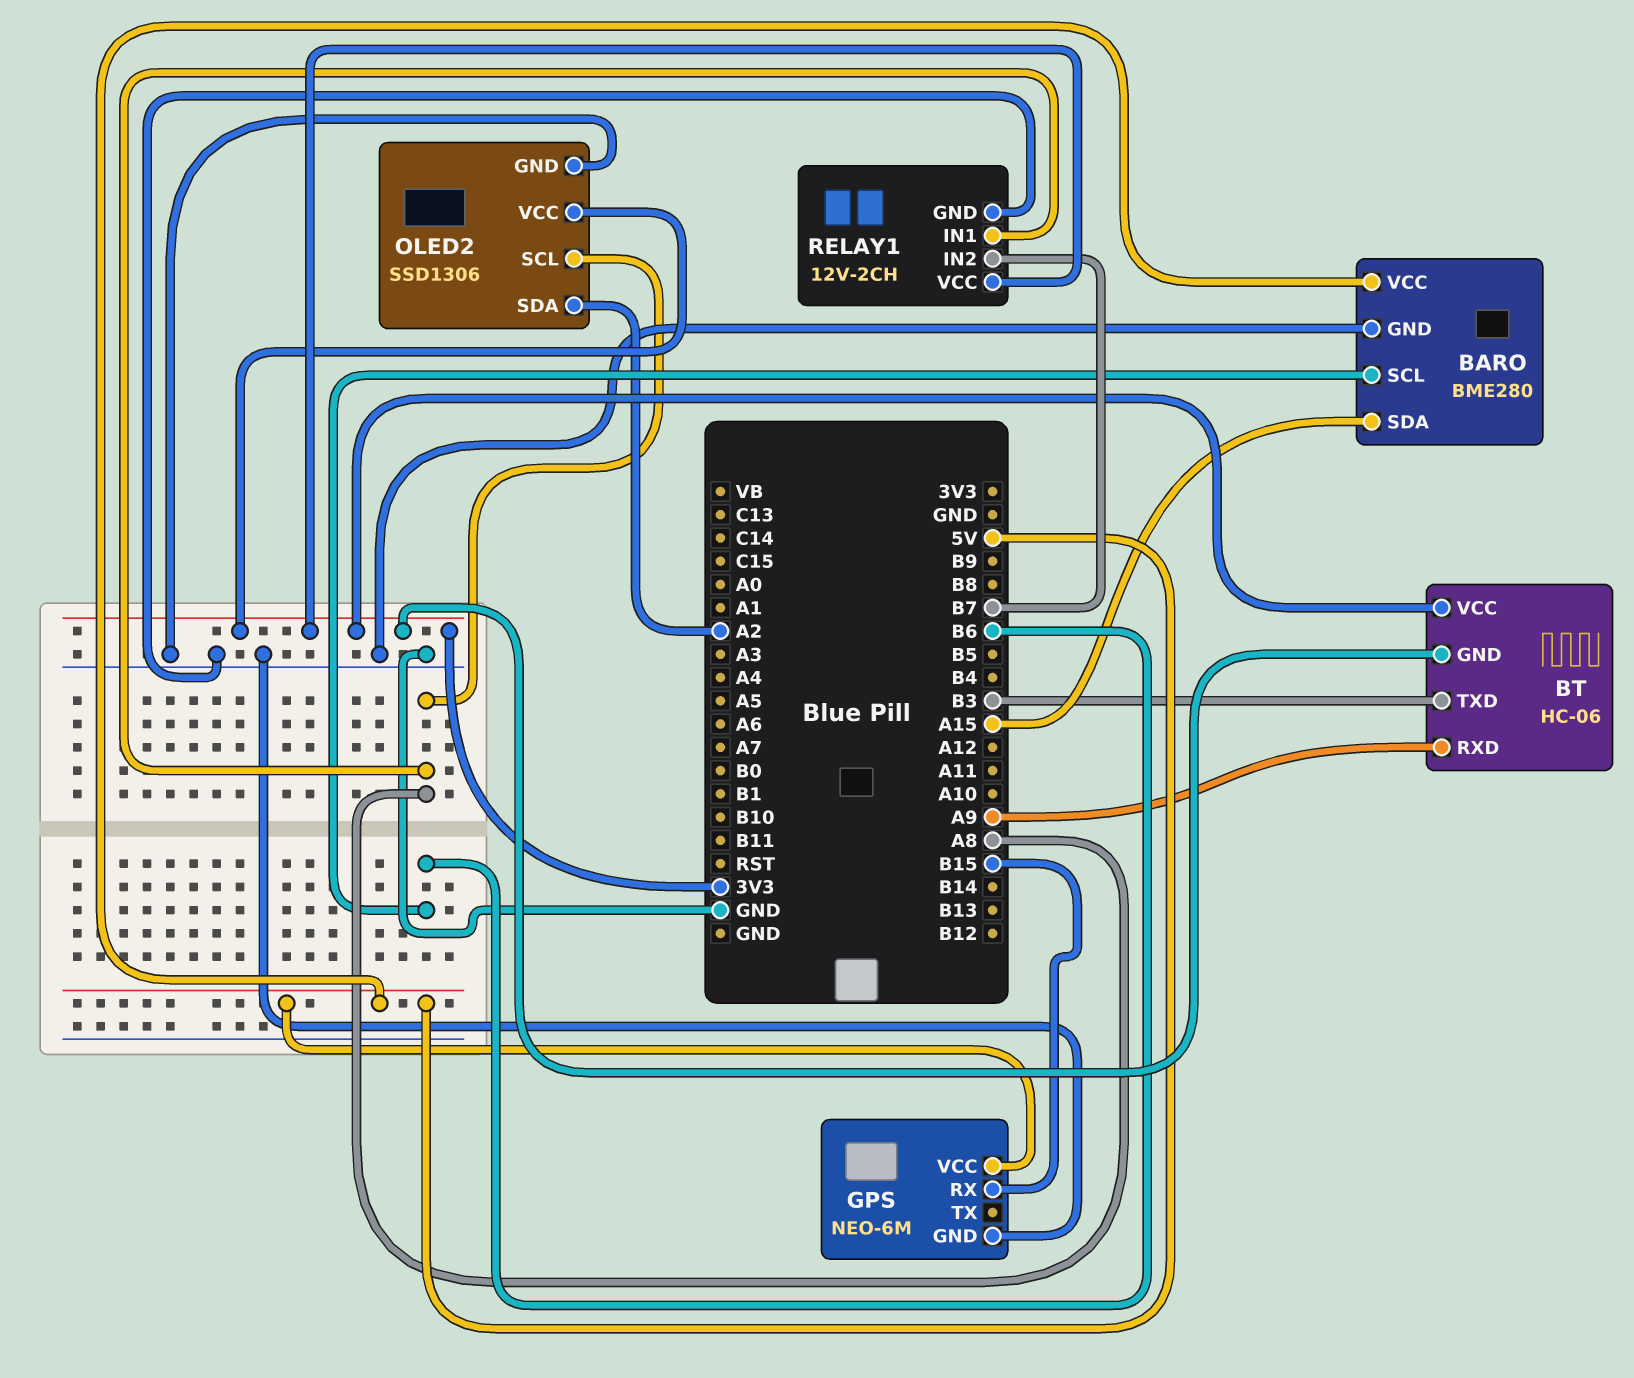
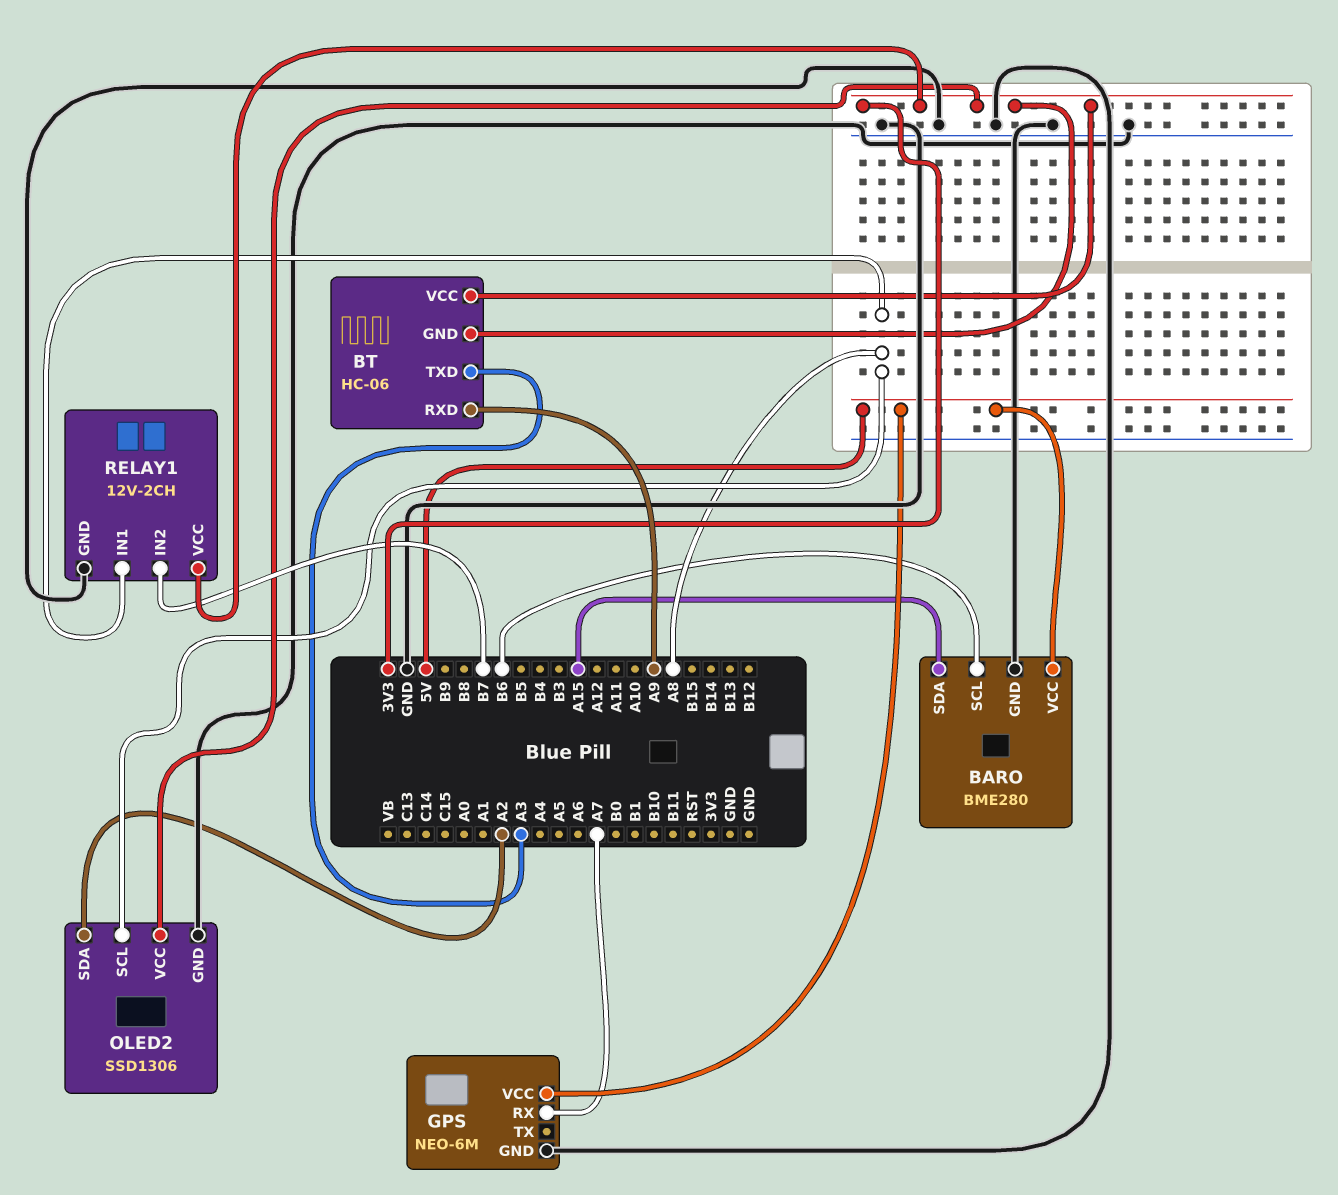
BT pin TXD: B3 -> A3
GPS pin RX: B15 -> A7

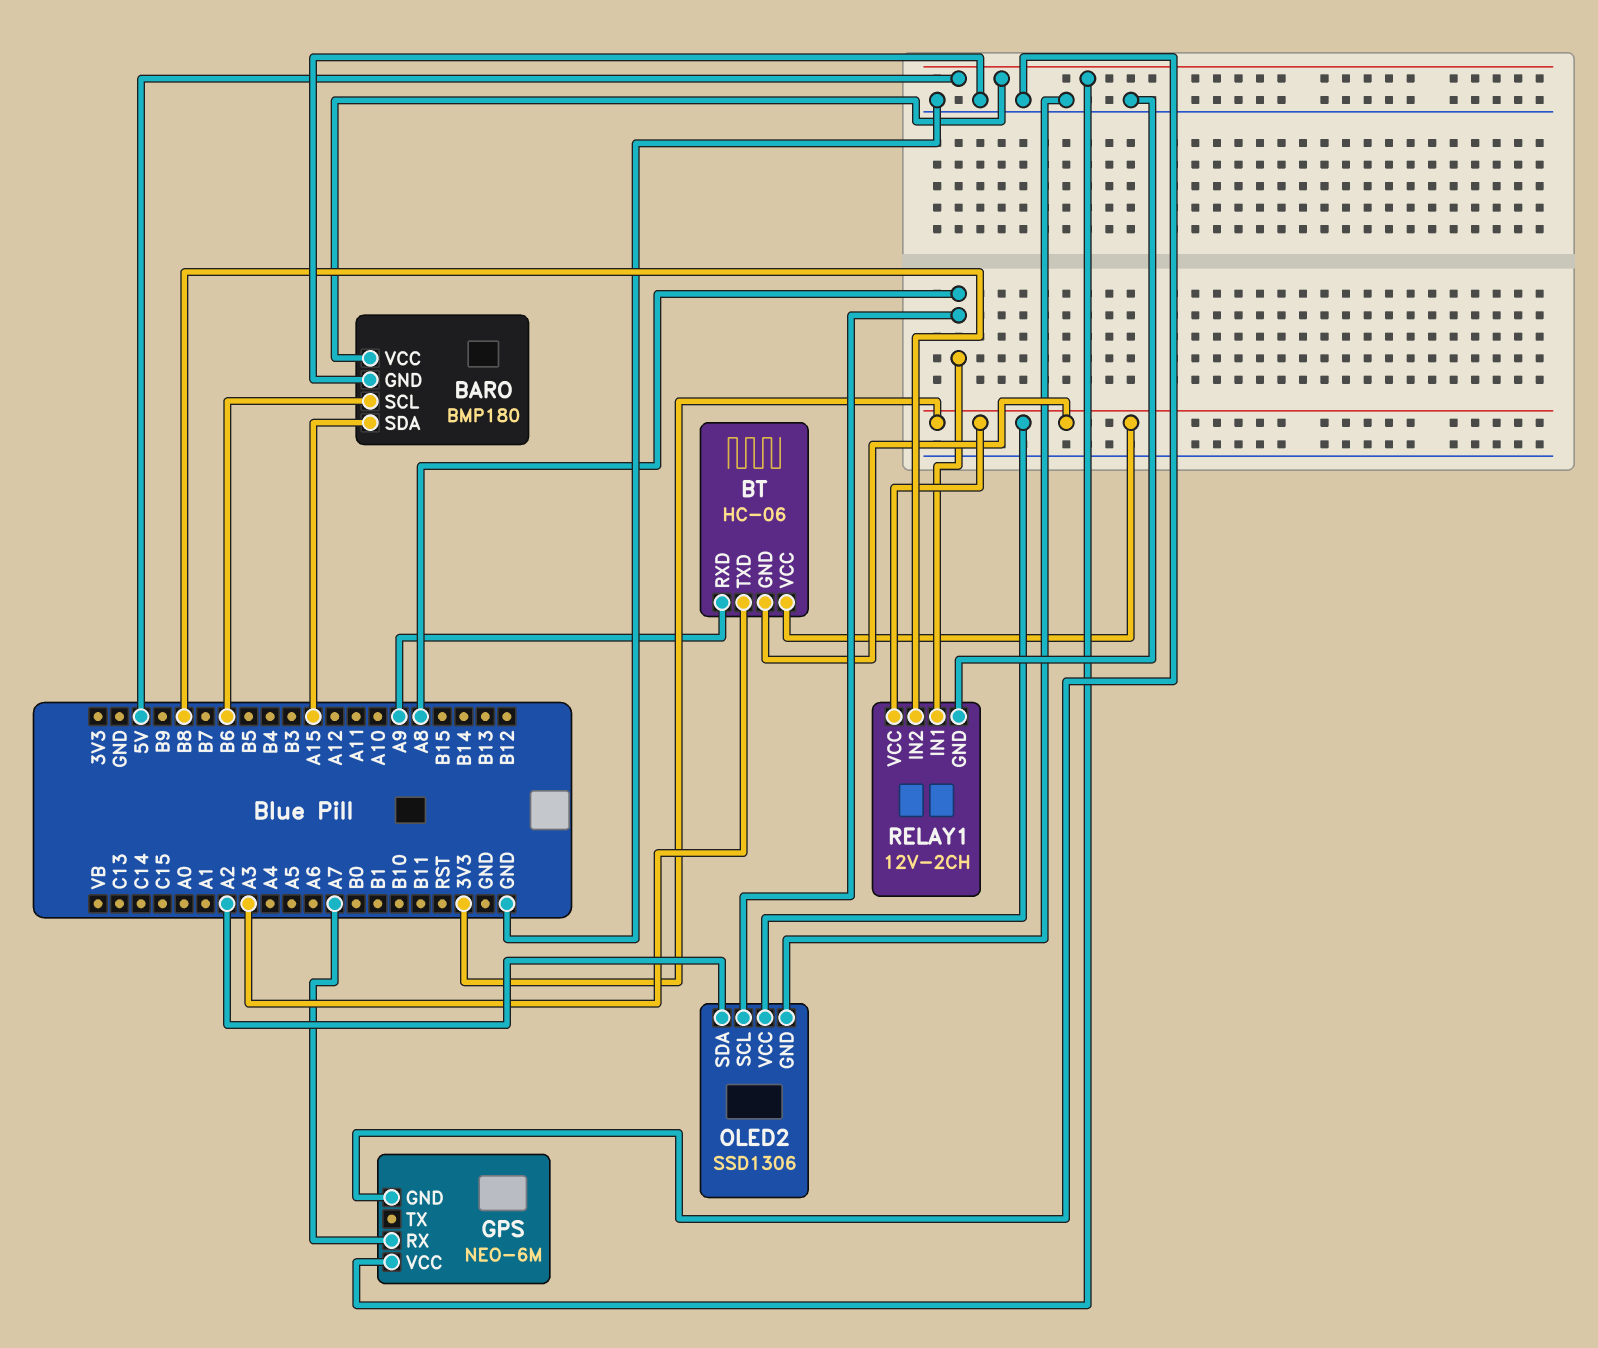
BARO: BME280 -> BMP180
RELAY1 pin IN2: B7 -> B8

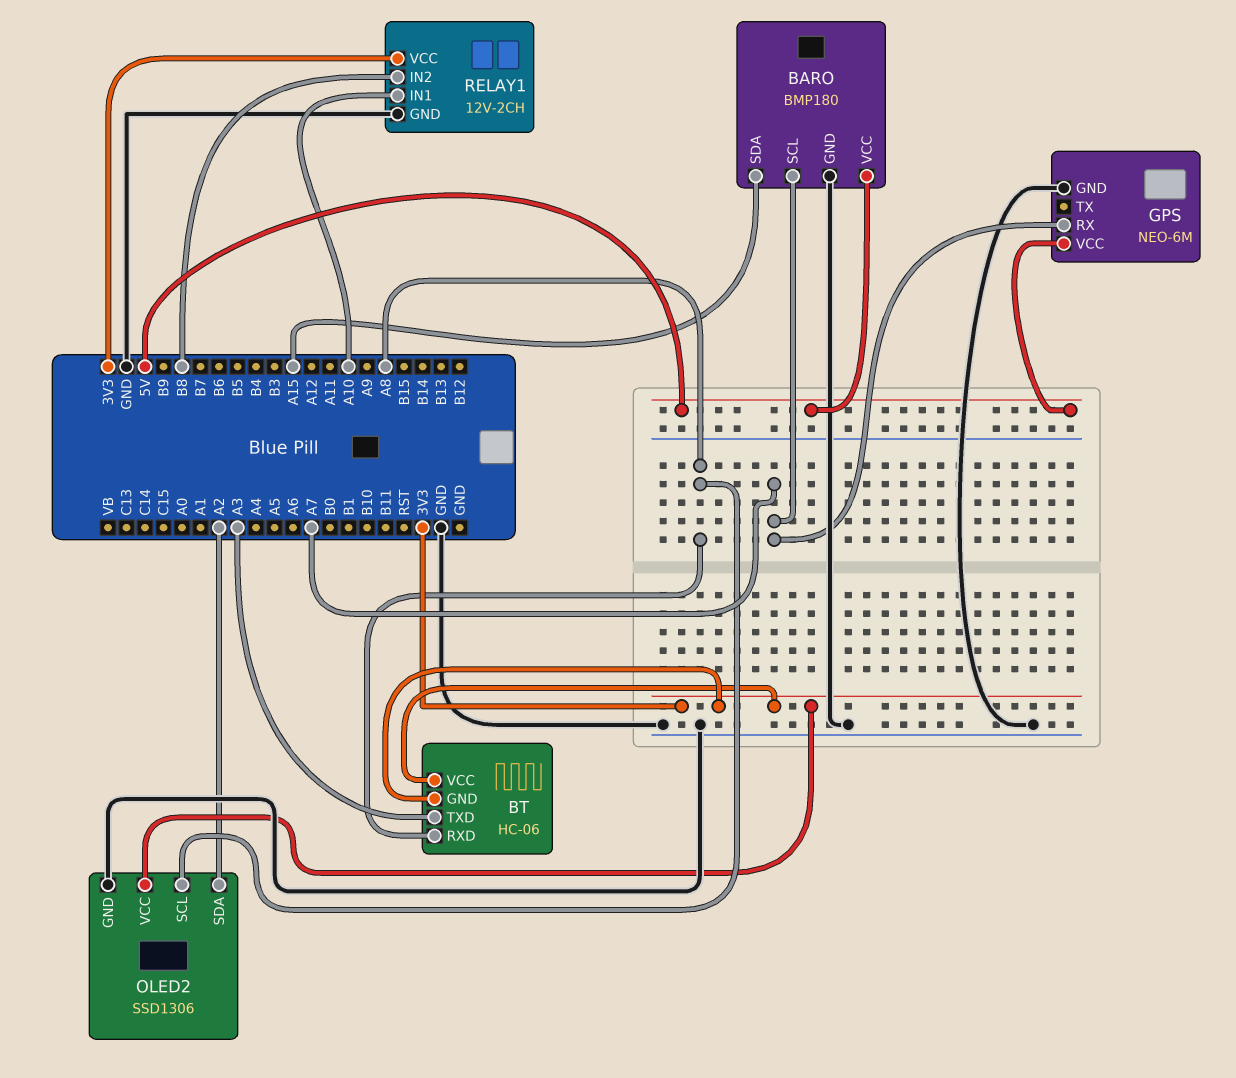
BARO pin SCL: B6 -> A7
BT pin RXD: A9 -> A8
RELAY1 pin IN1: A8 -> A10

